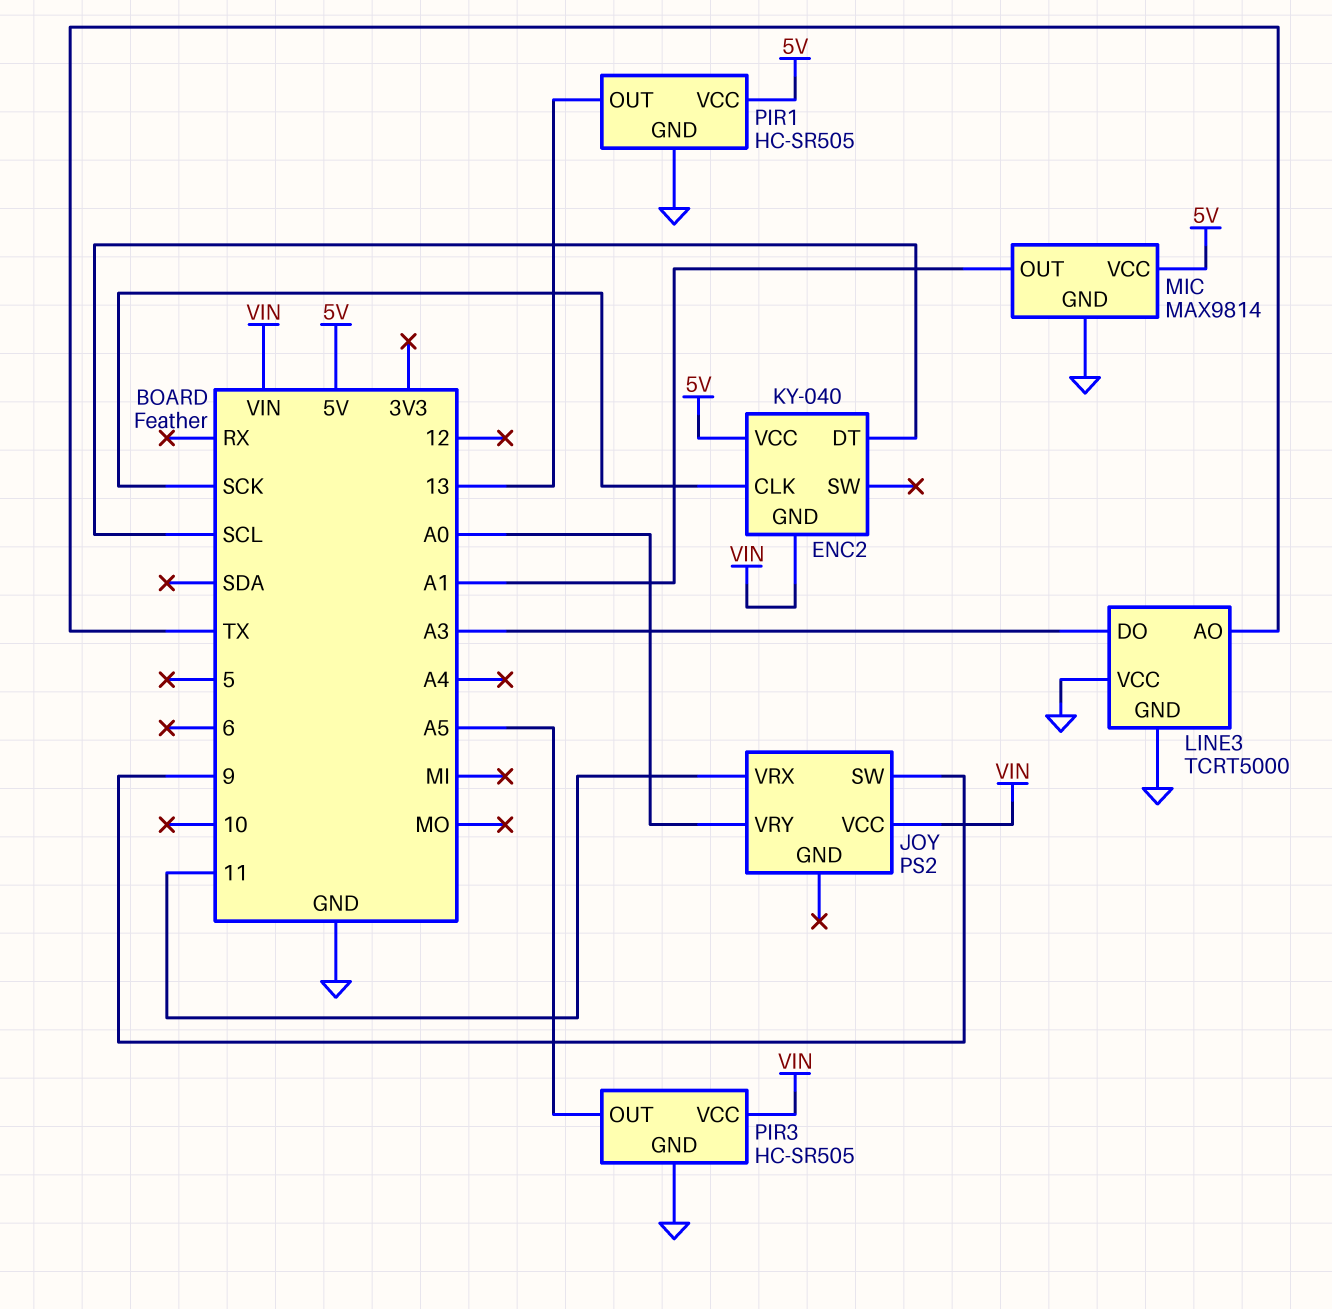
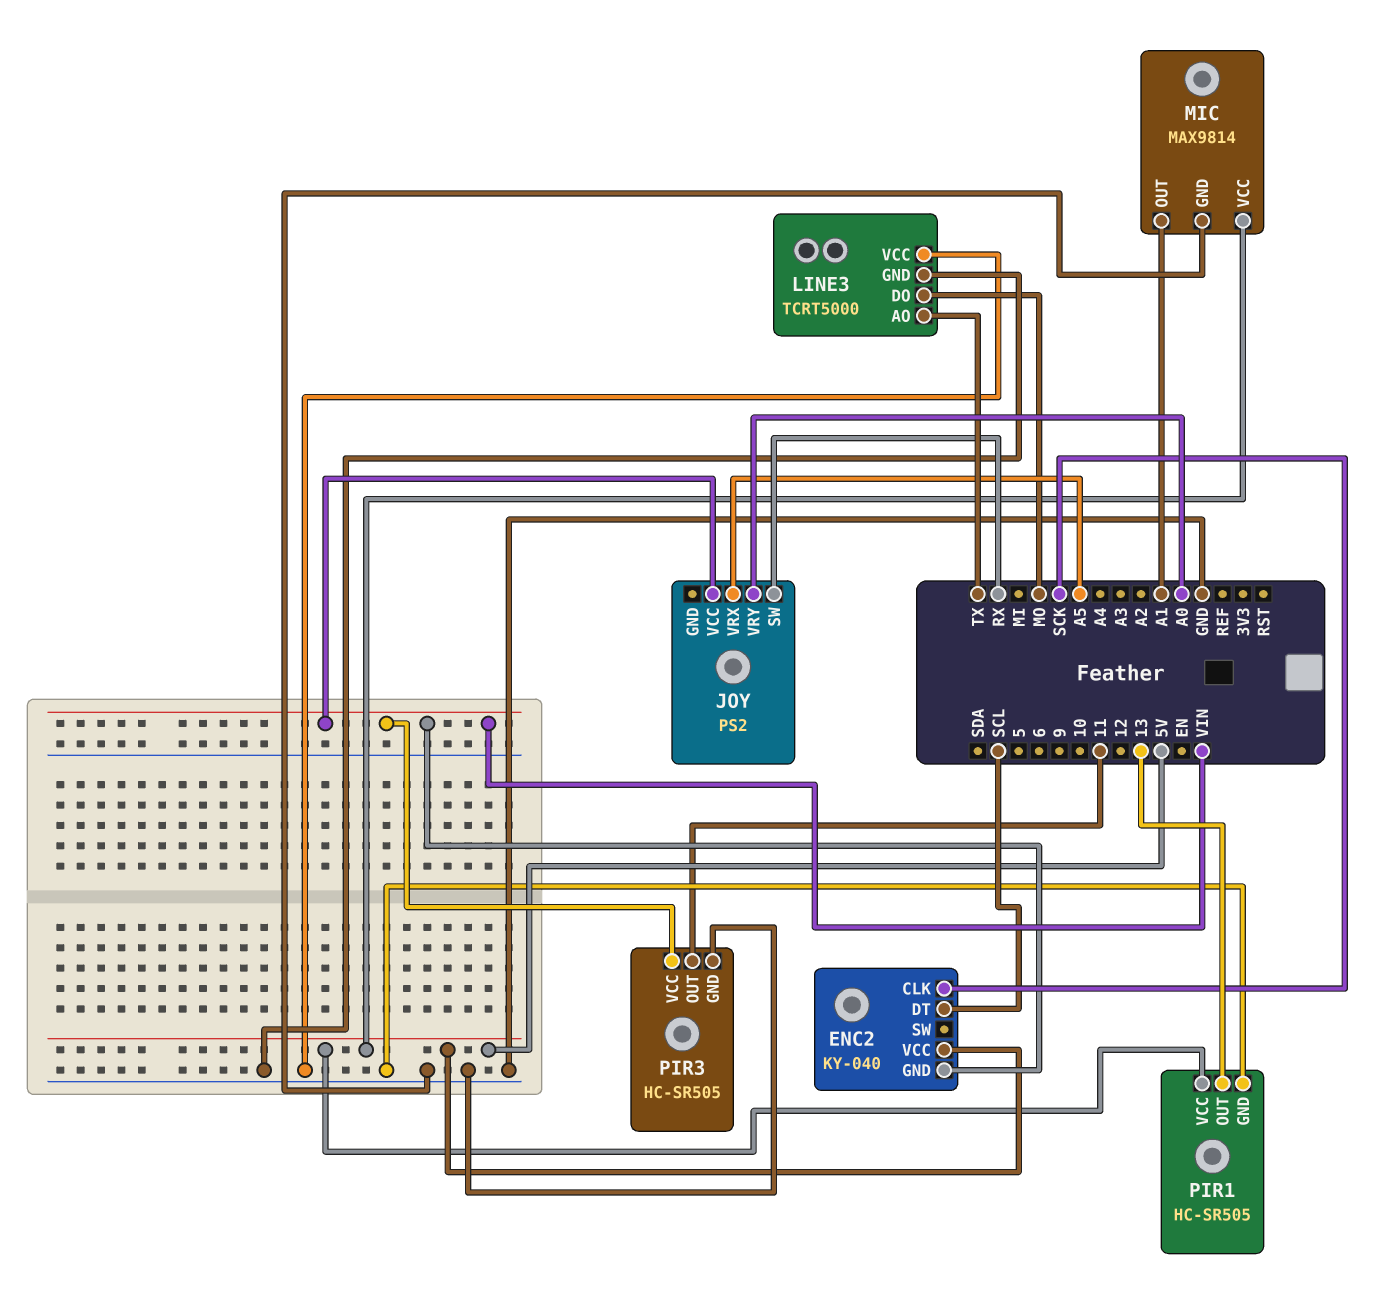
JOY pin SW: 9 -> RX
JOY pin VRX: 11 -> A5
LINE3 pin DO: A3 -> MO
PIR3 pin OUT: A5 -> 11

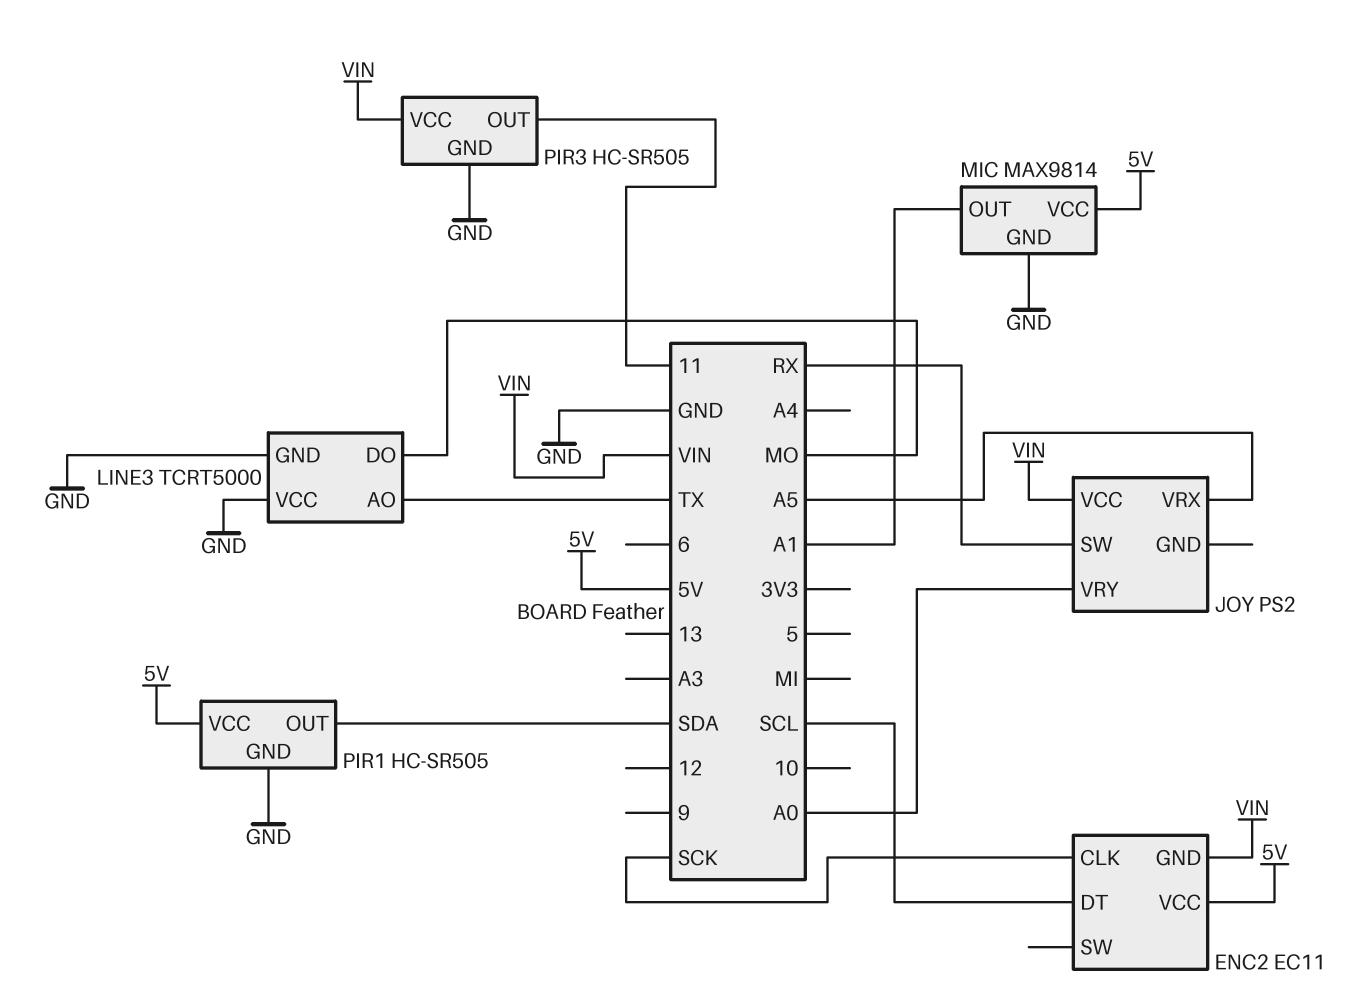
ENC2: KY-040 -> EC11
PIR1 pin OUT: 13 -> SDA

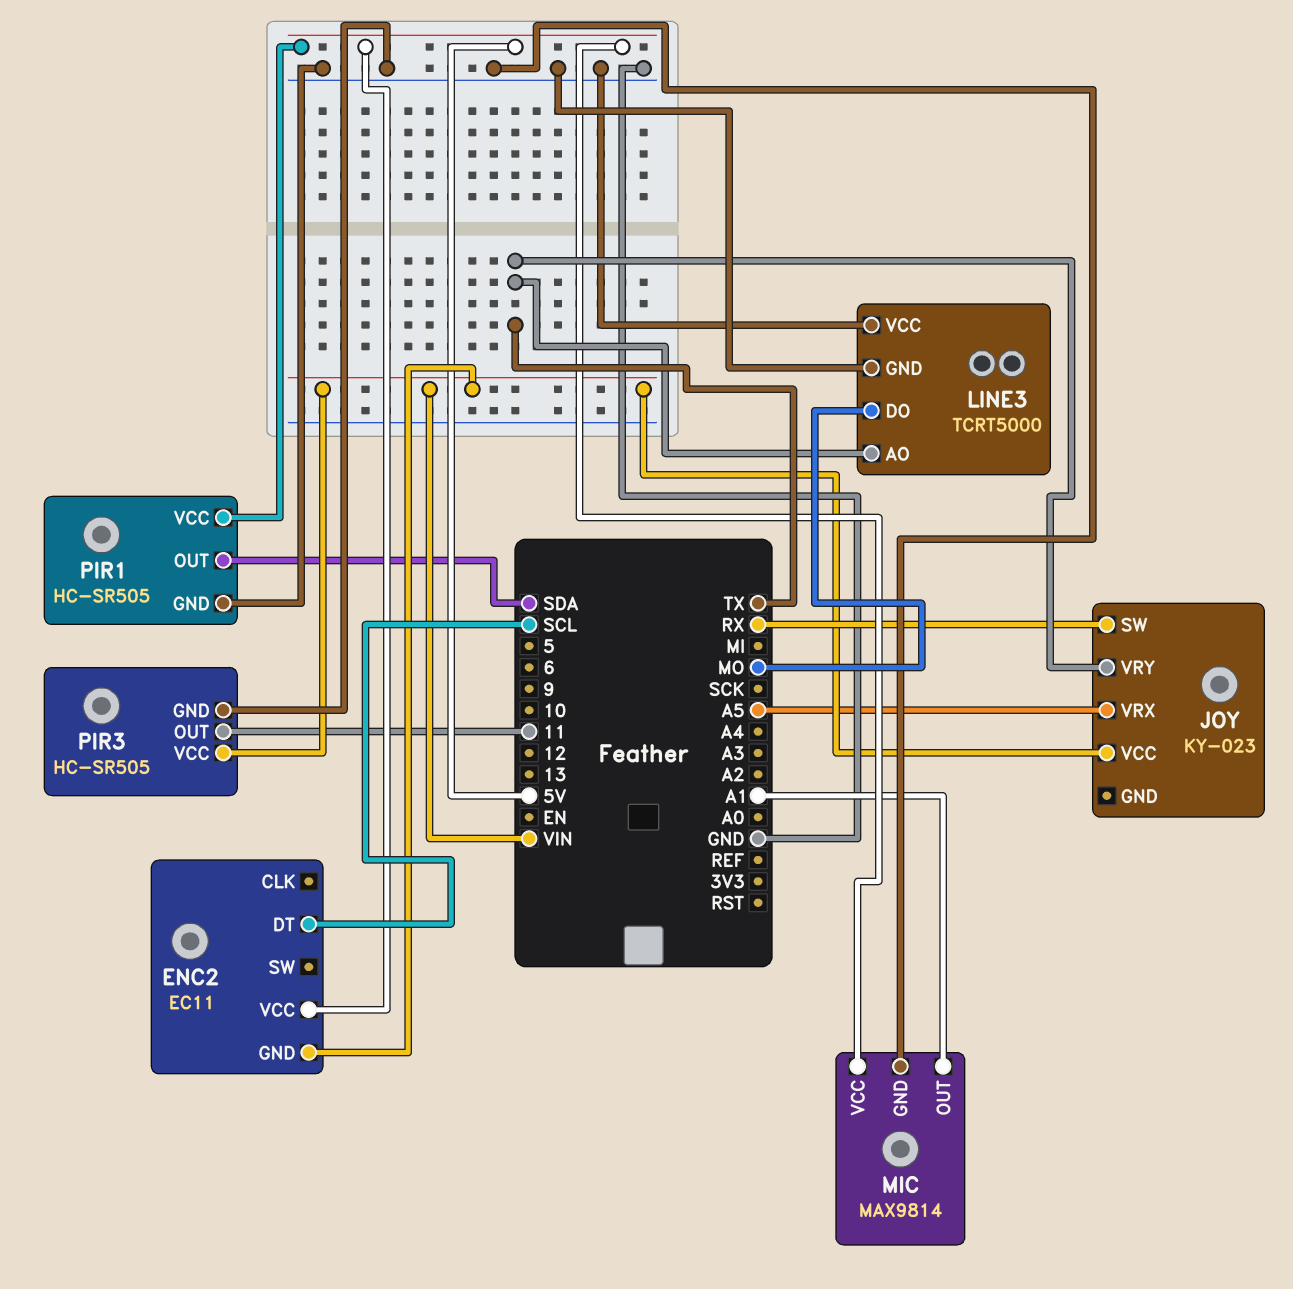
ENC2 pin CLK: SCK -> none
JOY: PS2 -> KY-023
JOY pin VRY: A0 -> TX

